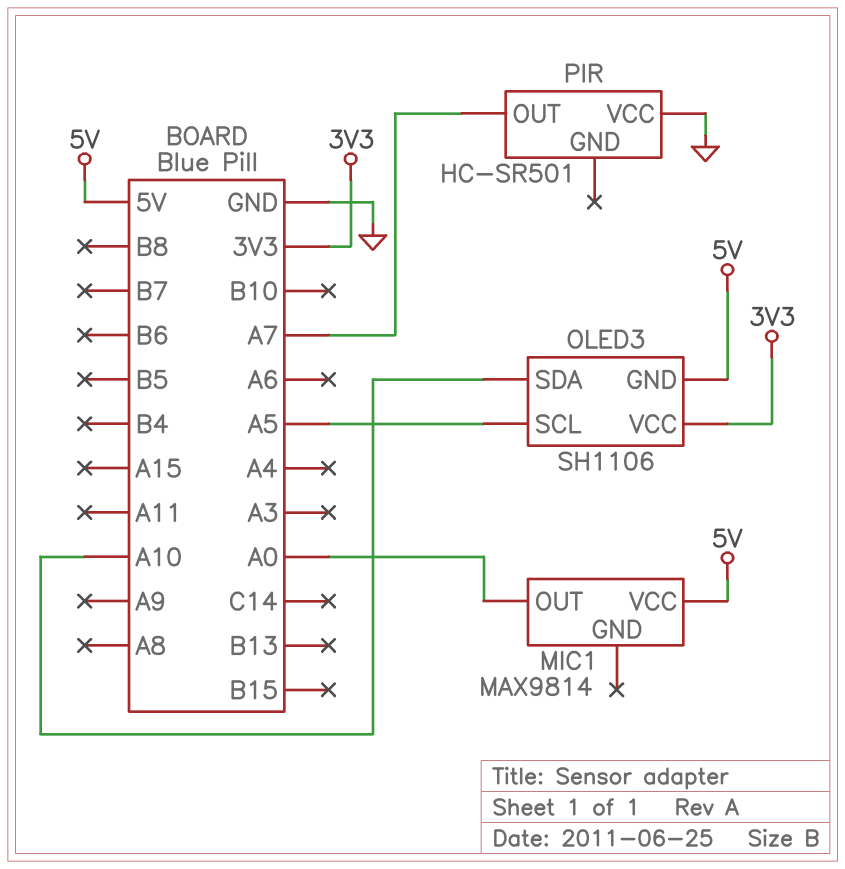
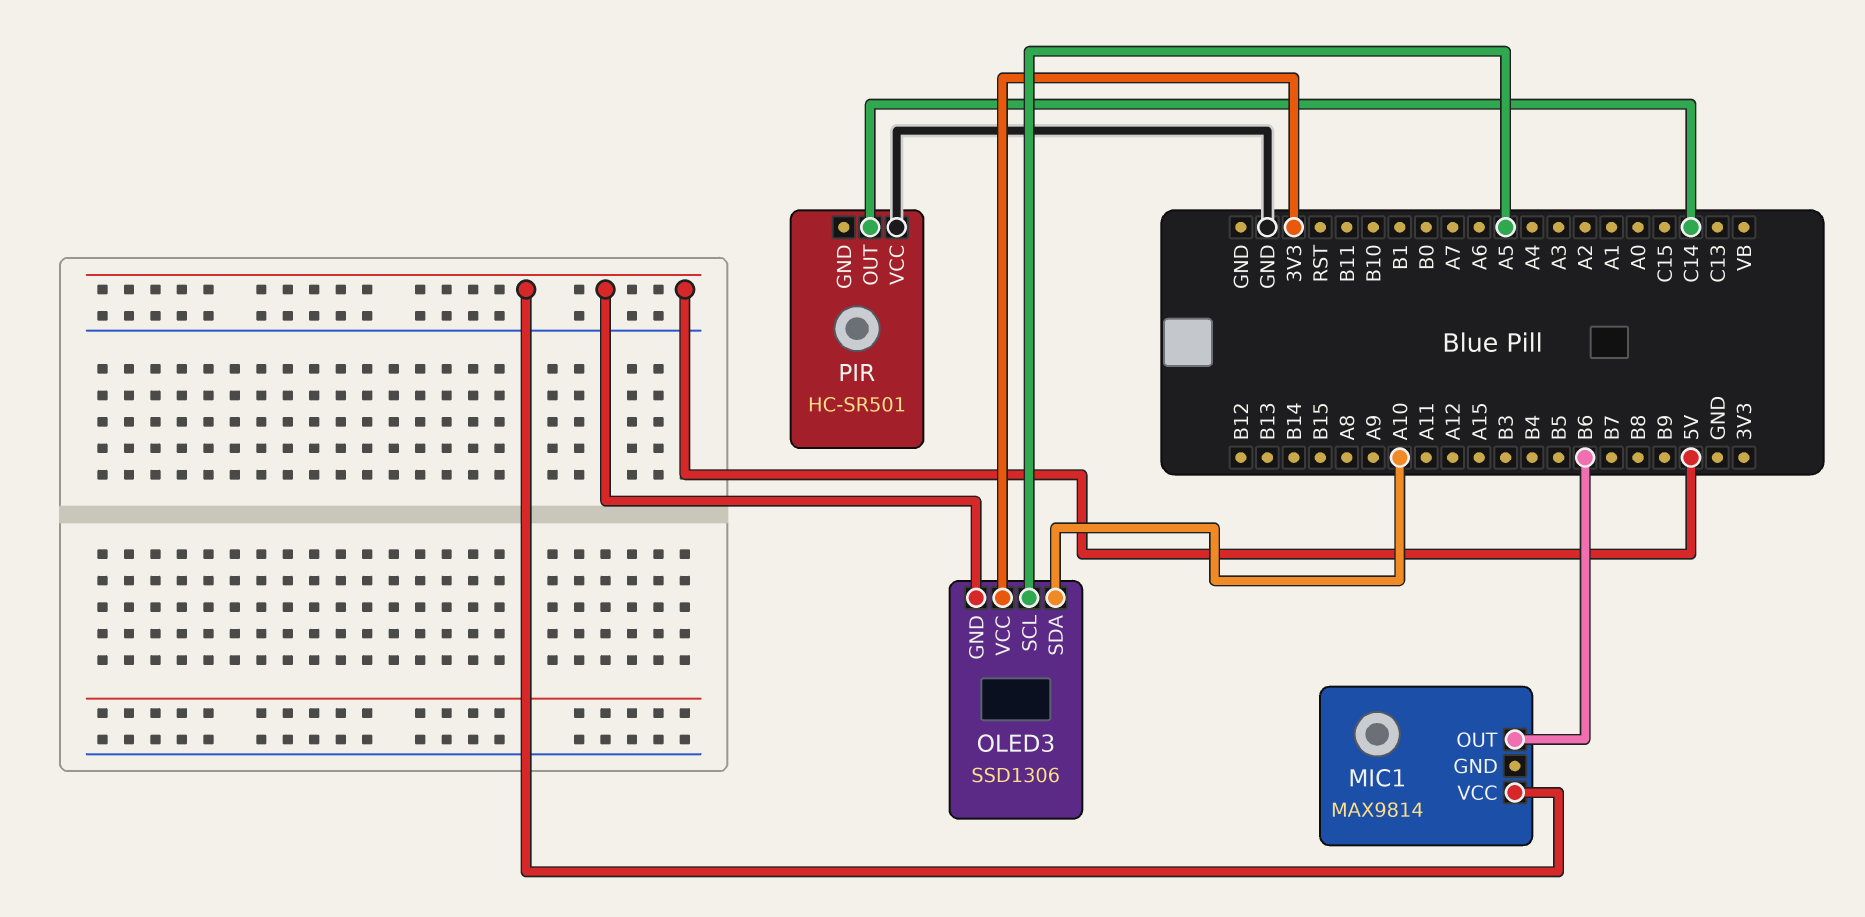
MIC1 pin OUT: A0 -> B6
OLED3: SH1106 -> SSD1306
PIR pin OUT: A7 -> C14

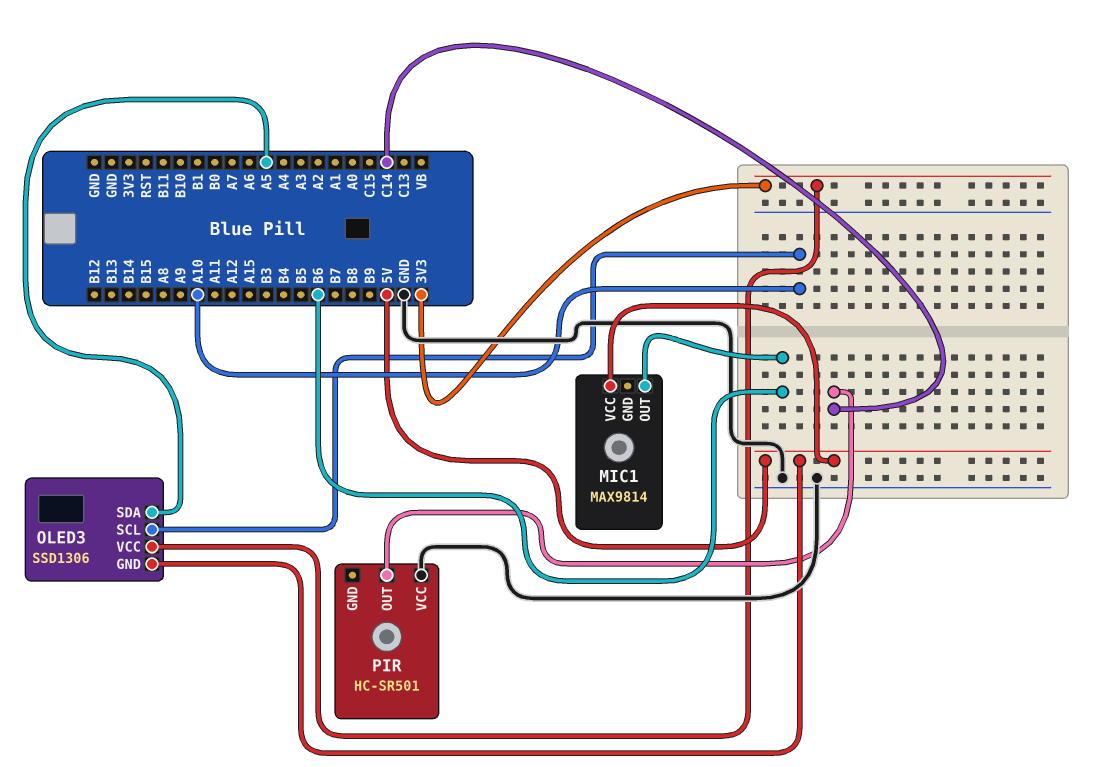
OLED3 pin SCL: A5 -> A10
OLED3 pin SDA: A10 -> A5

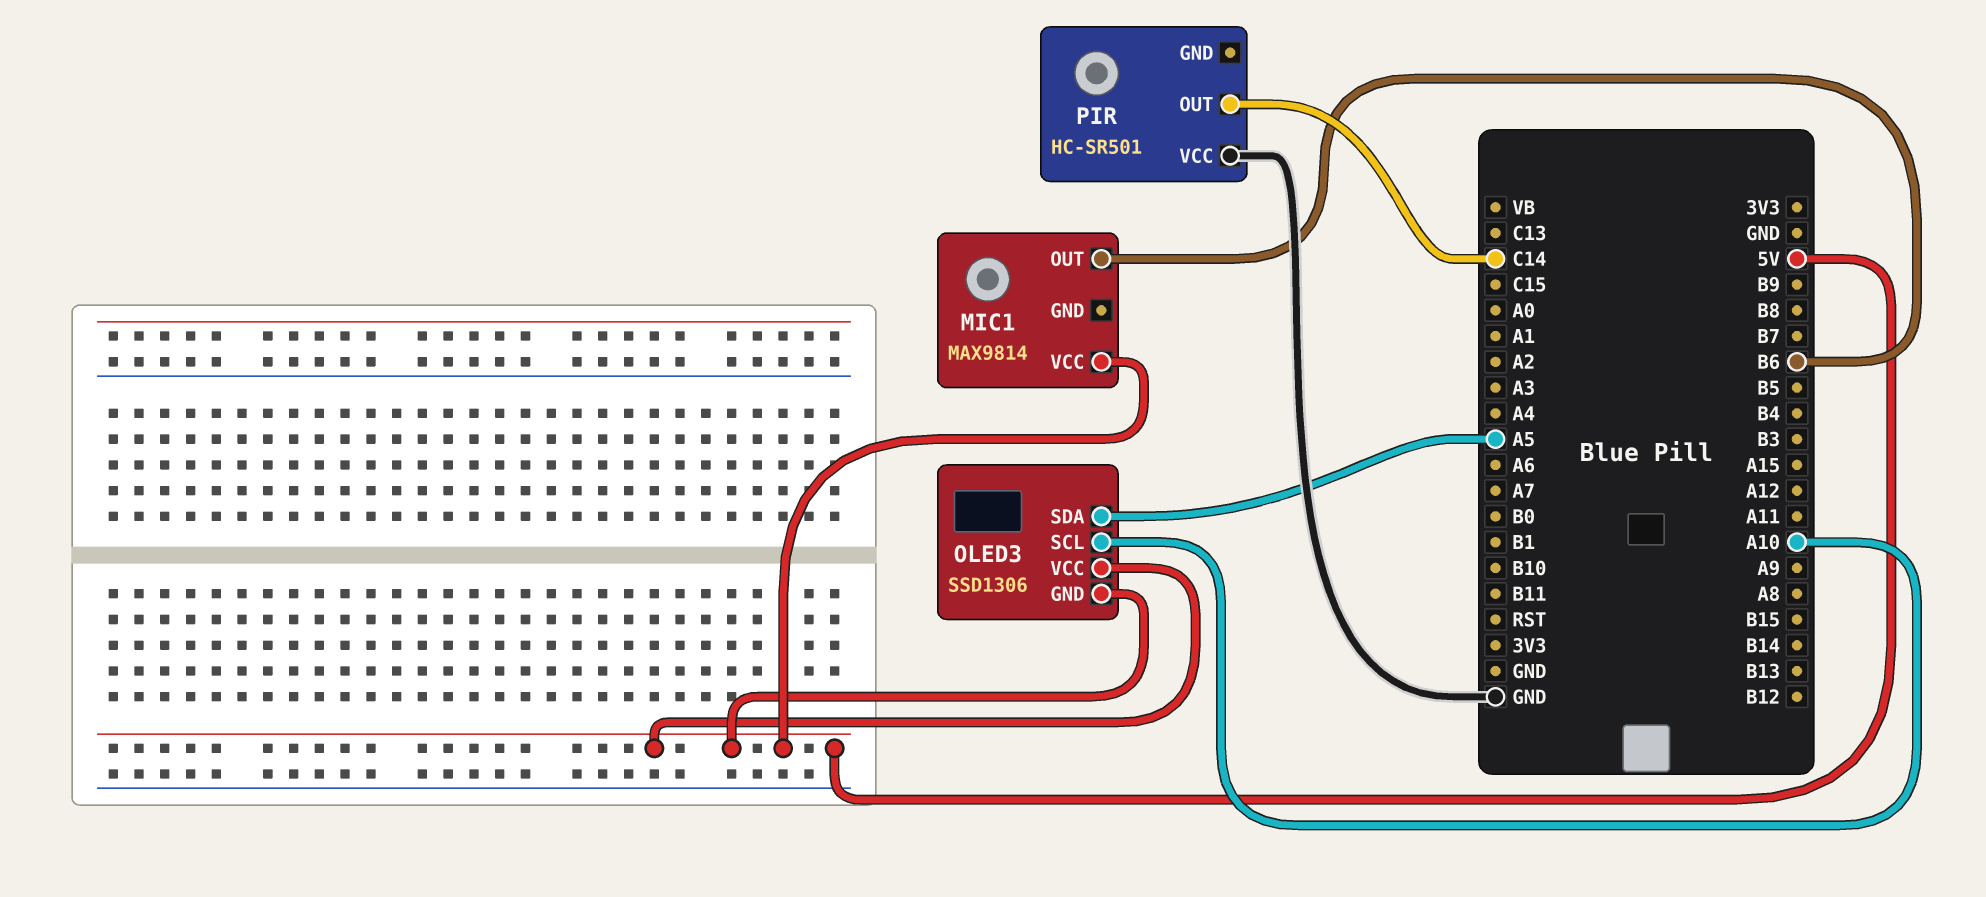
OLED3 pin VCC: 3V3 -> 5V

